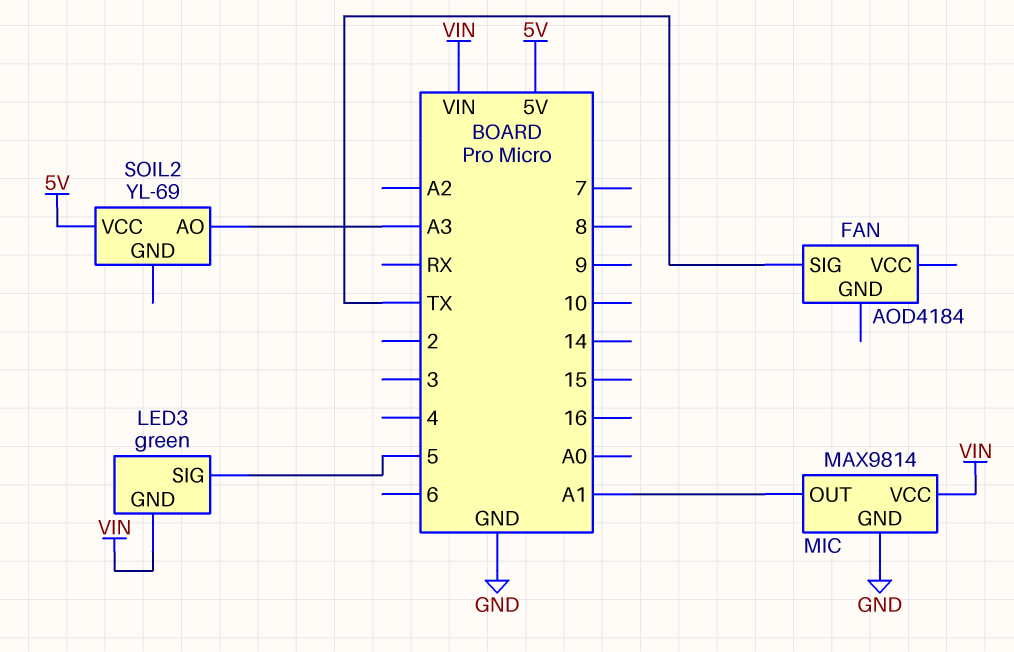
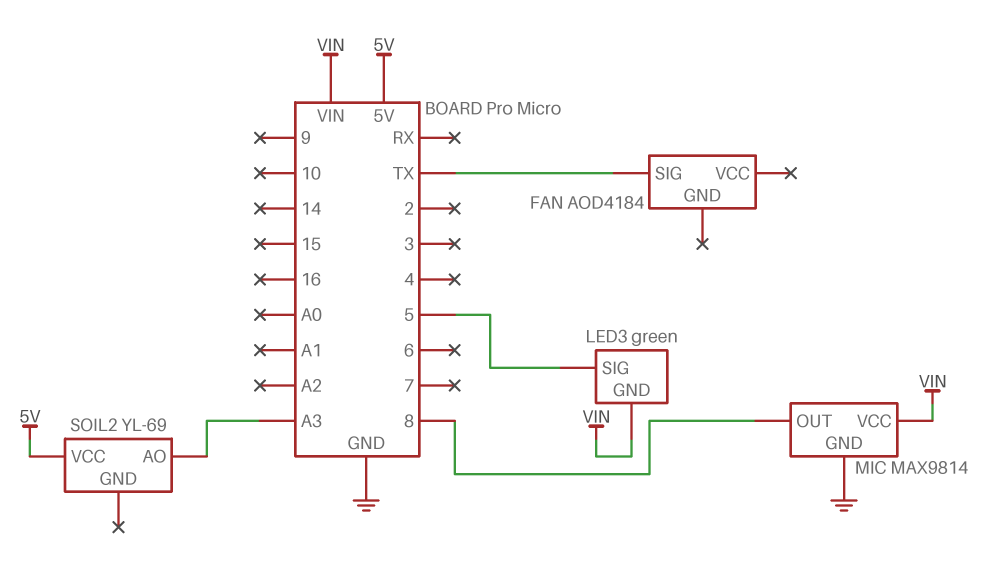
MIC pin OUT: A1 -> 8

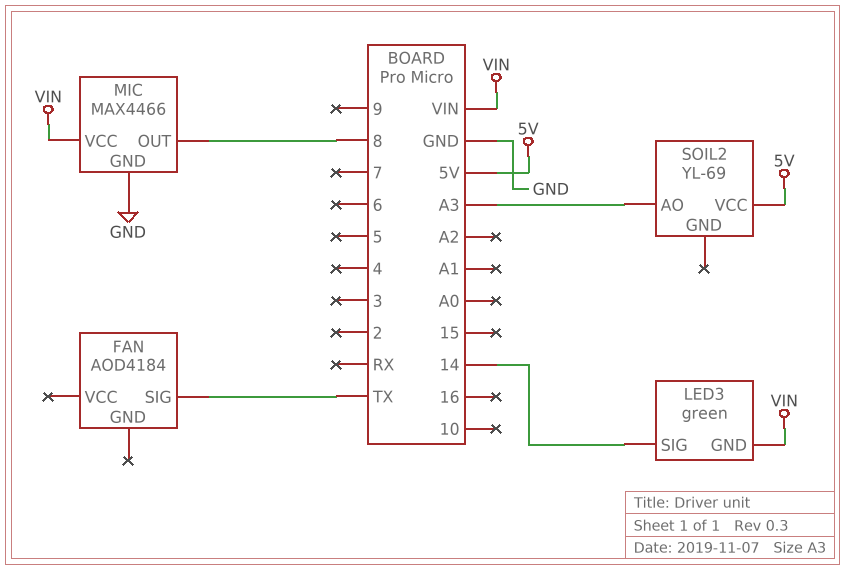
LED3 pin SIG: 5 -> 14
MIC: MAX9814 -> MAX4466

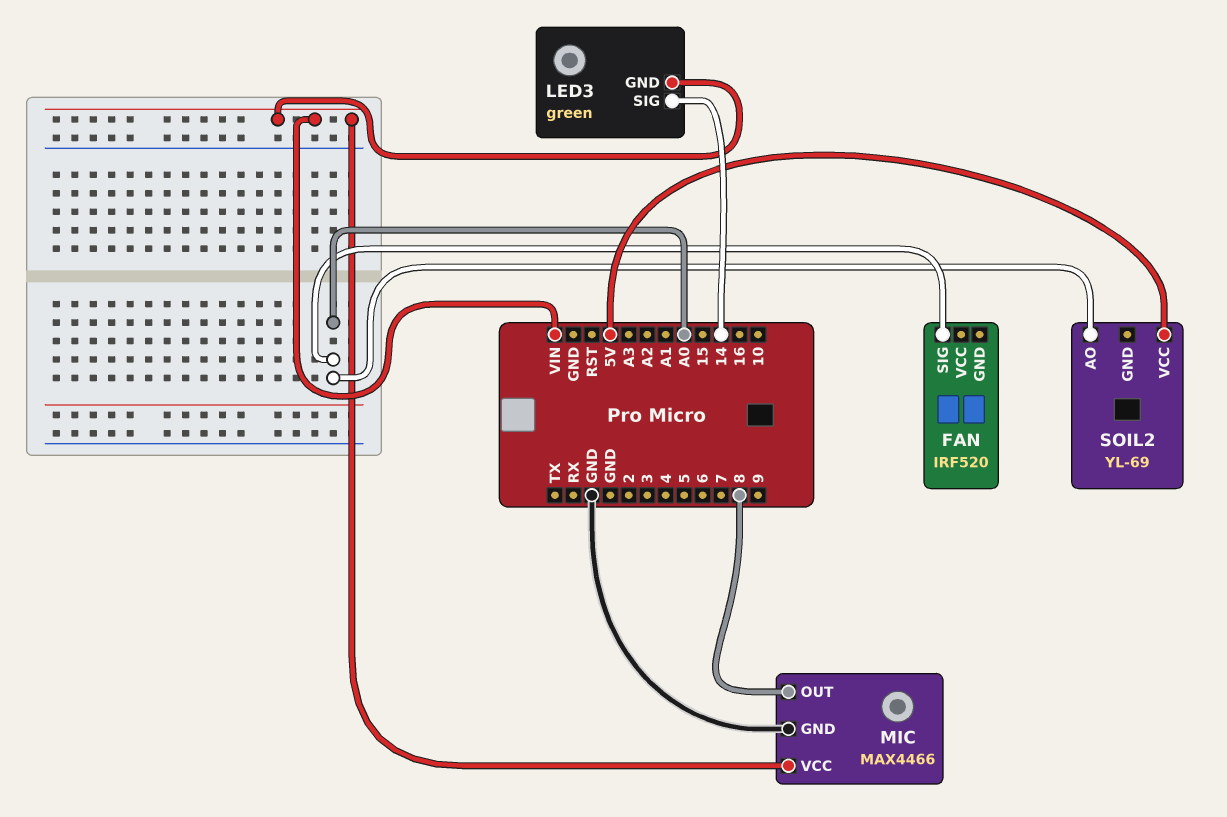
FAN: AOD4184 -> IRF520
FAN pin SIG: TX -> A0
SOIL2 pin AO: A3 -> A0

